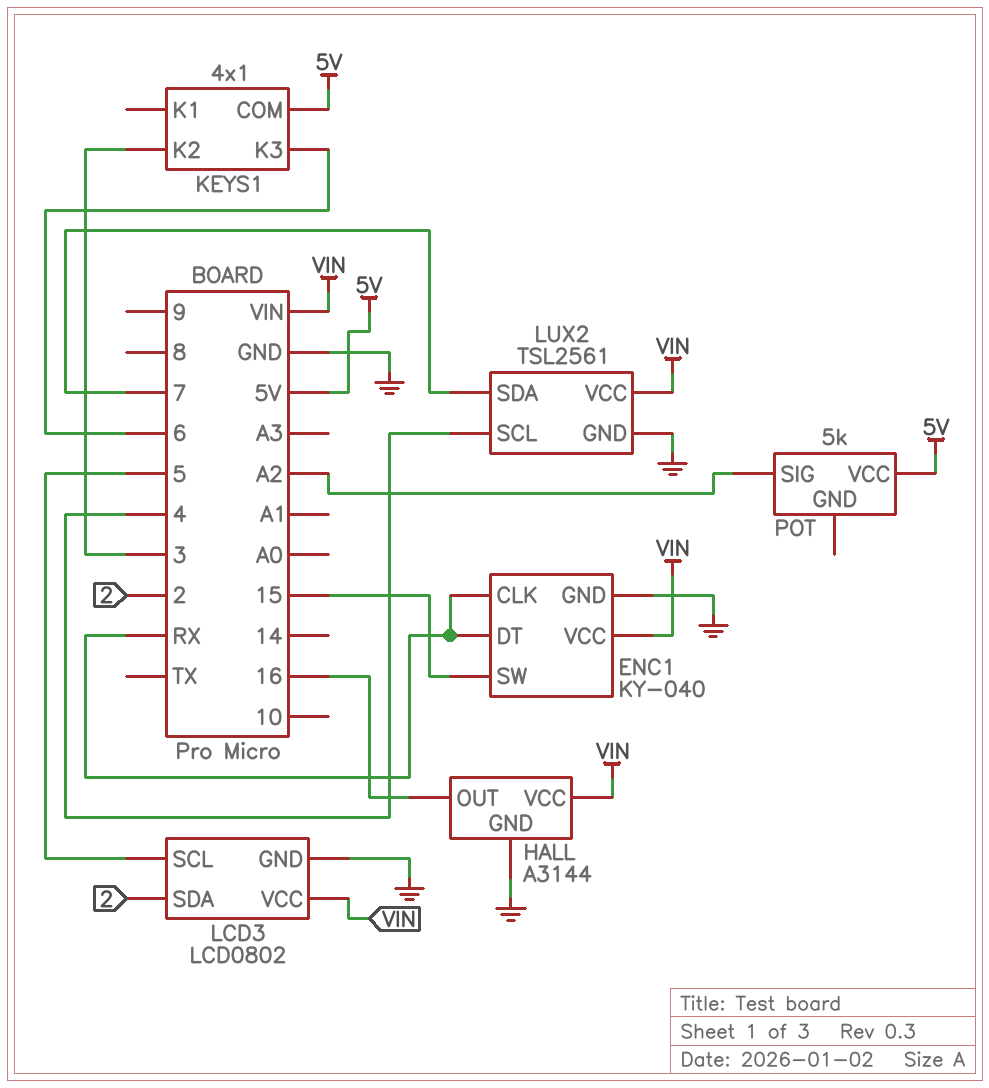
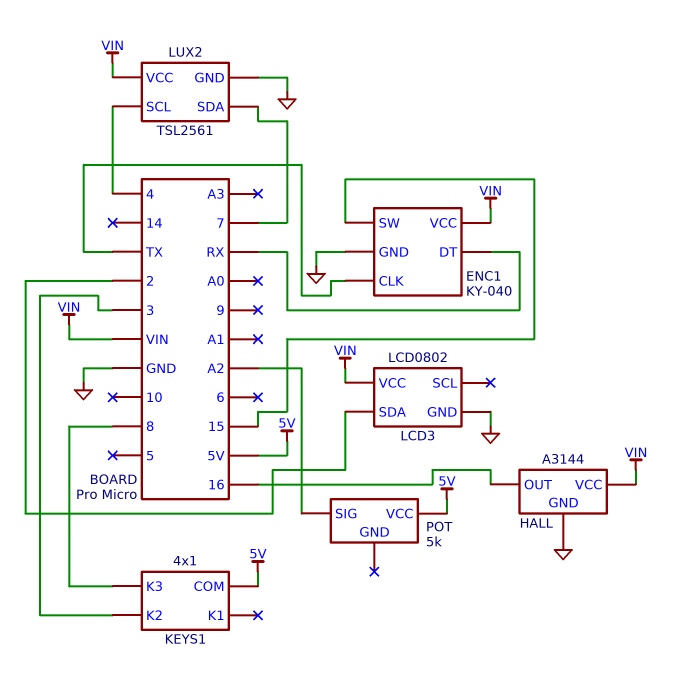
ENC1 pin CLK: RX -> TX
KEYS1 pin K3: 6 -> 8
LCD3 pin SCL: 5 -> none

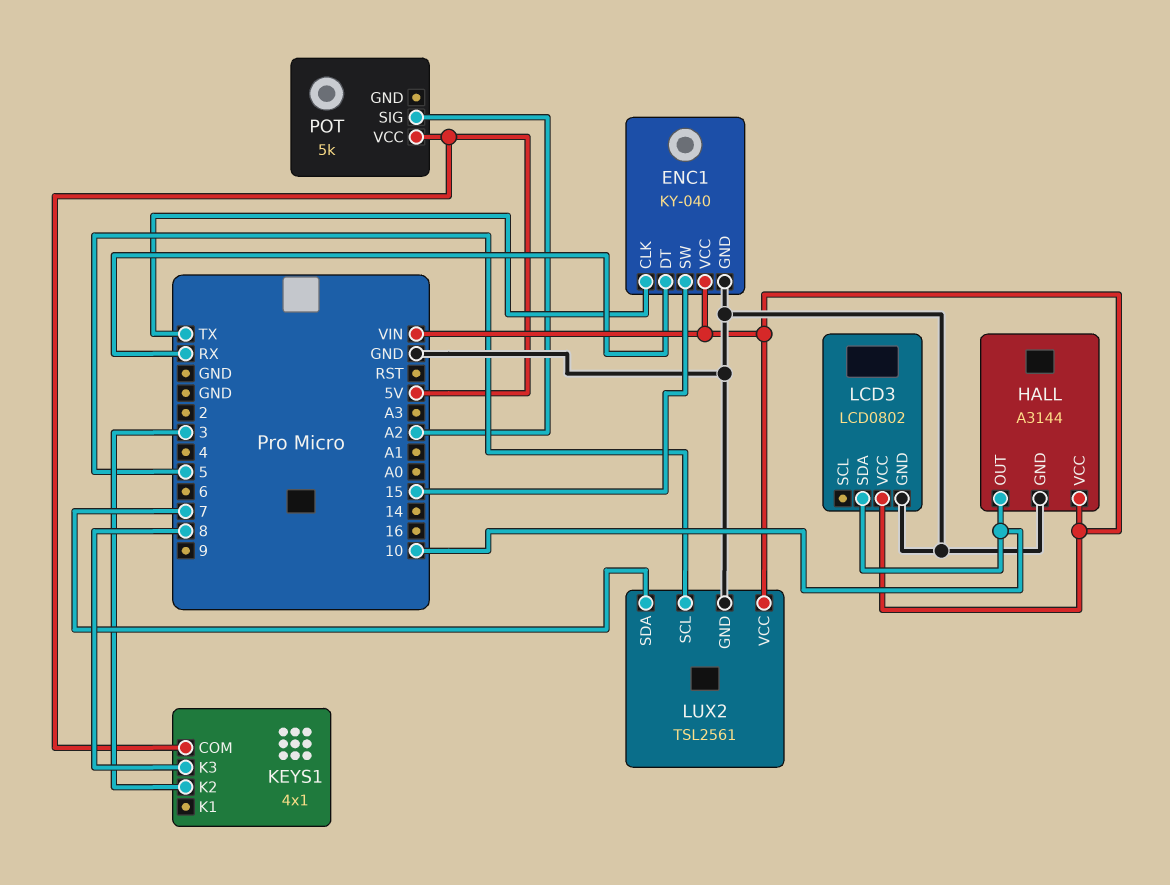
HALL pin OUT: 16 -> 10
LCD3 pin SDA: 2 -> 10
LUX2 pin SCL: 4 -> 5

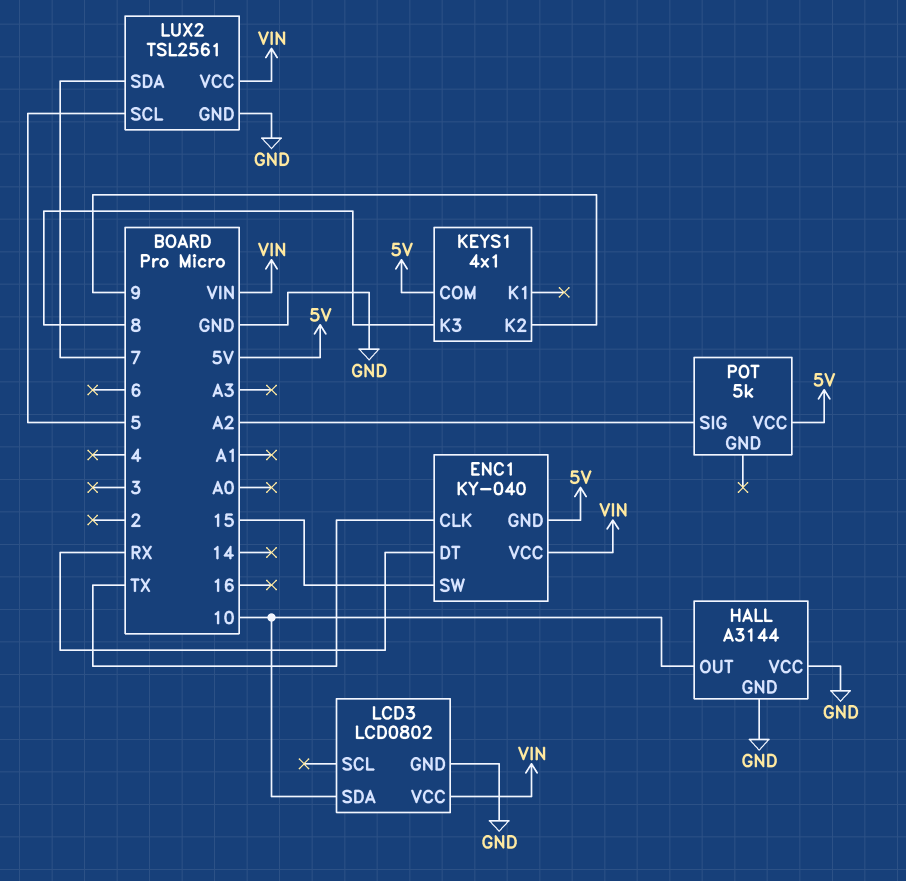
ENC1 pin GND: GND -> 5V
HALL pin VCC: VIN -> GND
KEYS1 pin K2: 3 -> 9

